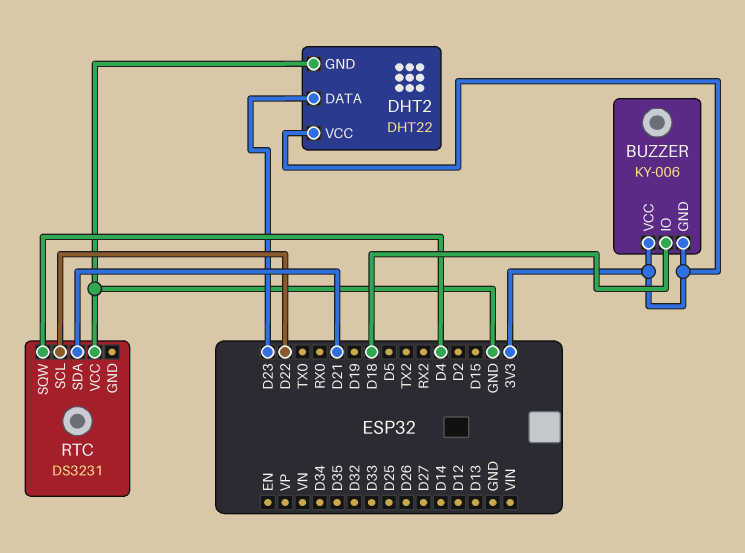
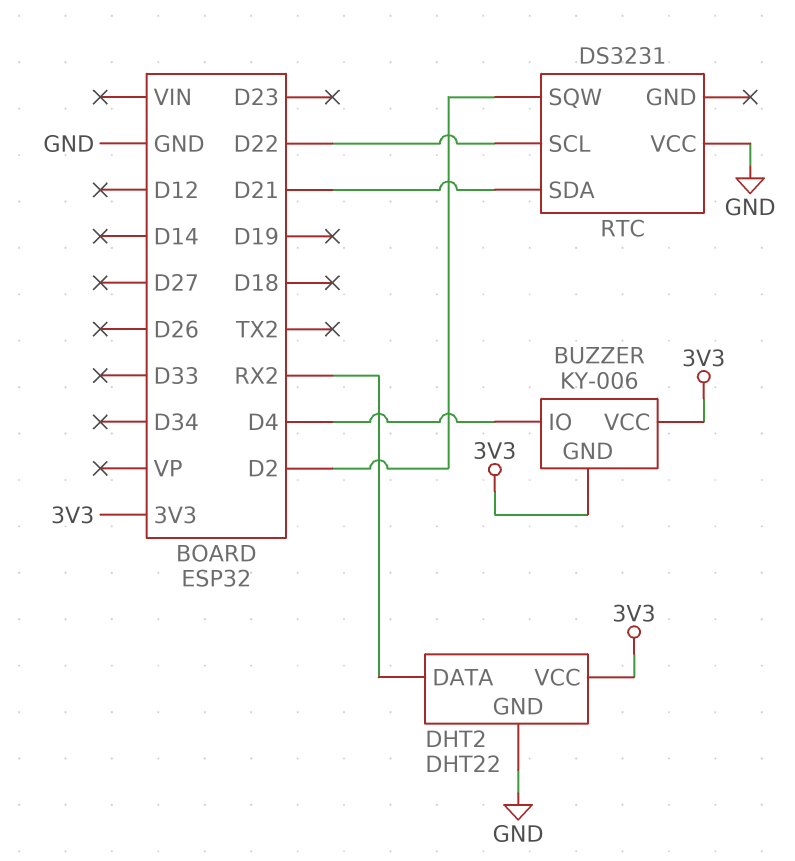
BUZZER pin IO: D18 -> D4
DHT2 pin DATA: D23 -> RX2
RTC pin SQW: D4 -> D2

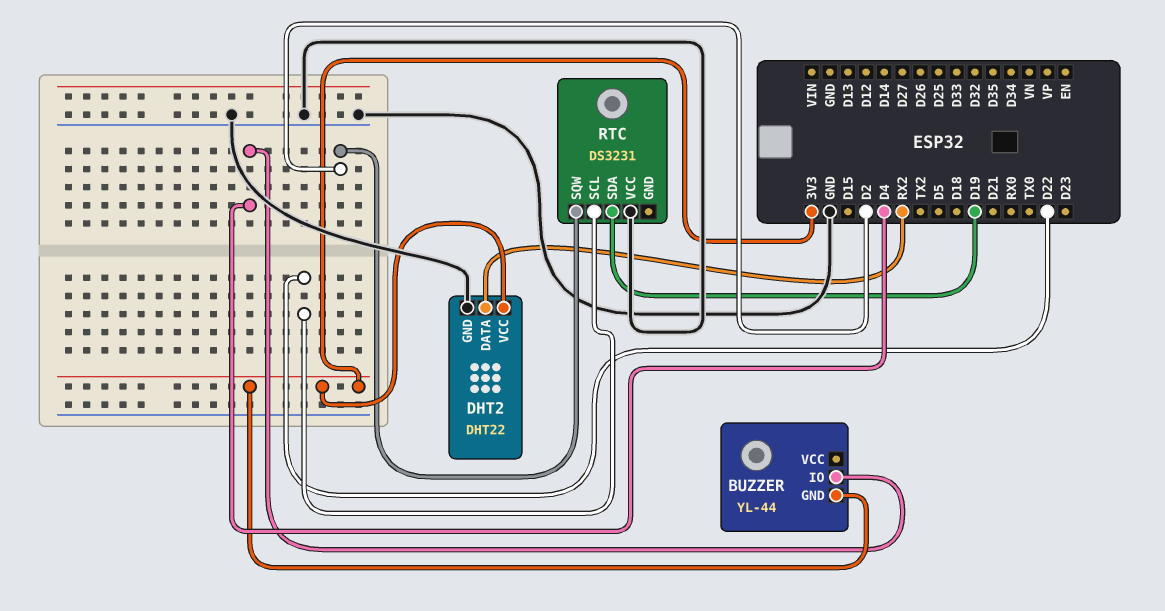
BUZZER: KY-006 -> YL-44
BUZZER pin VCC: 3V3 -> none
RTC pin SDA: D21 -> D19

